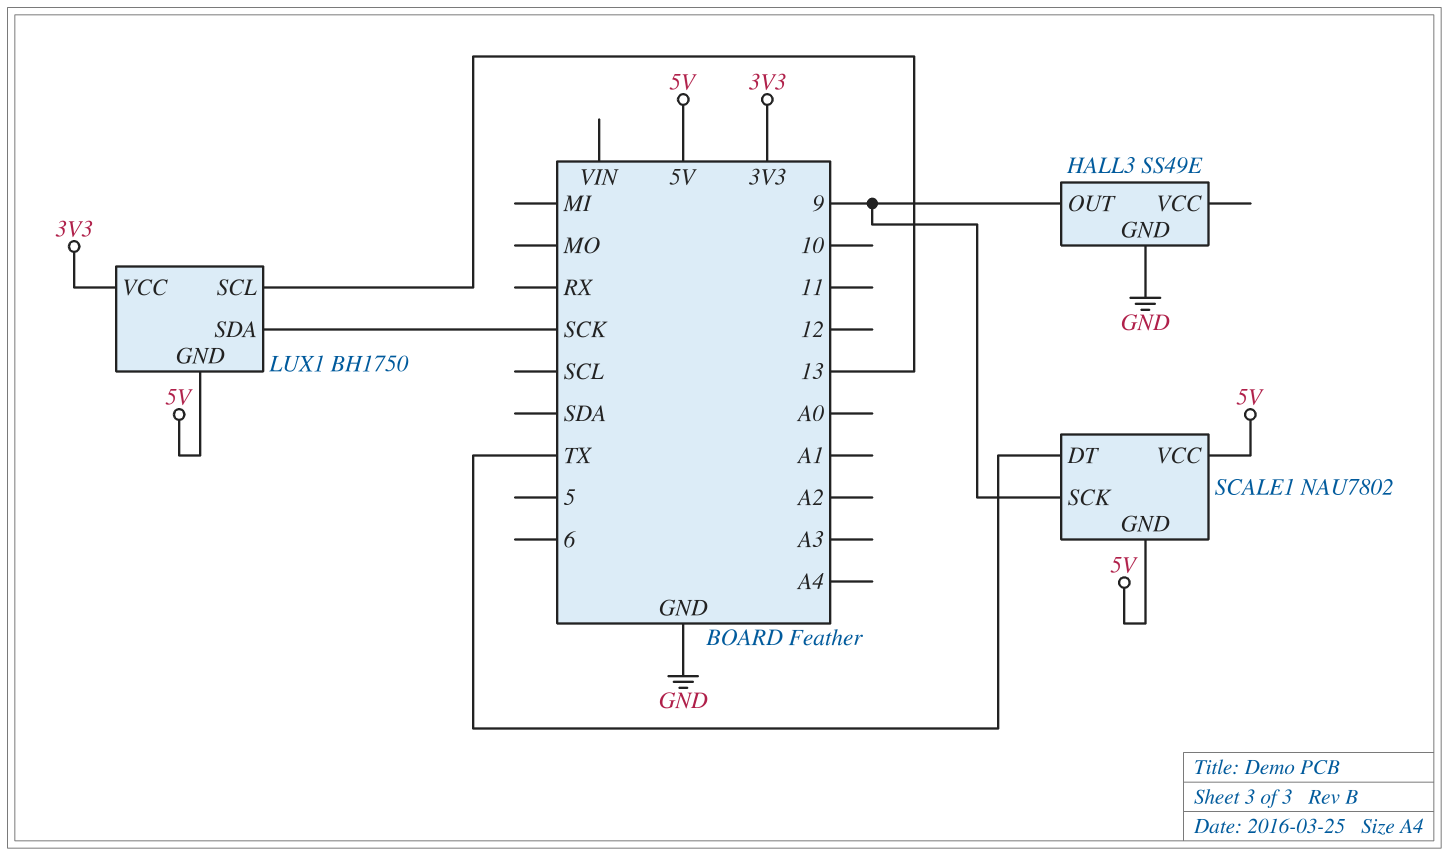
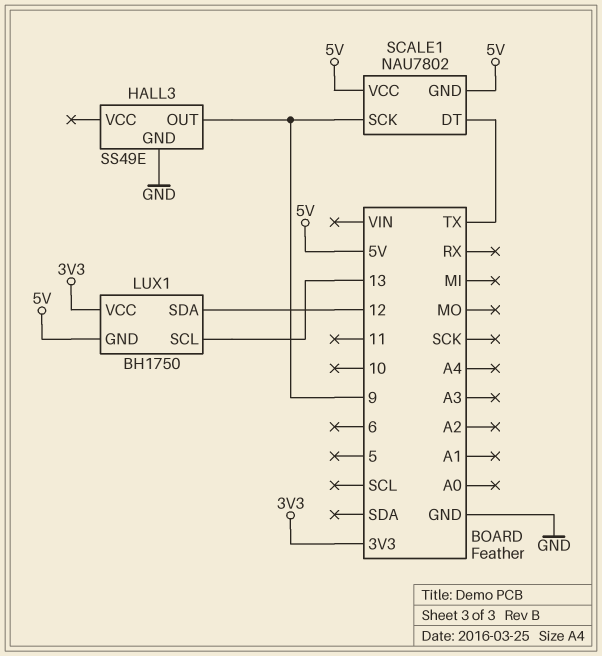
LUX1 pin SDA: SCK -> 12

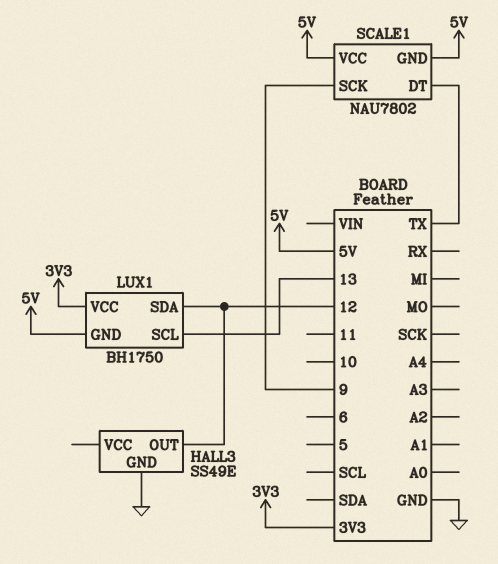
HALL3 pin OUT: 9 -> 12

